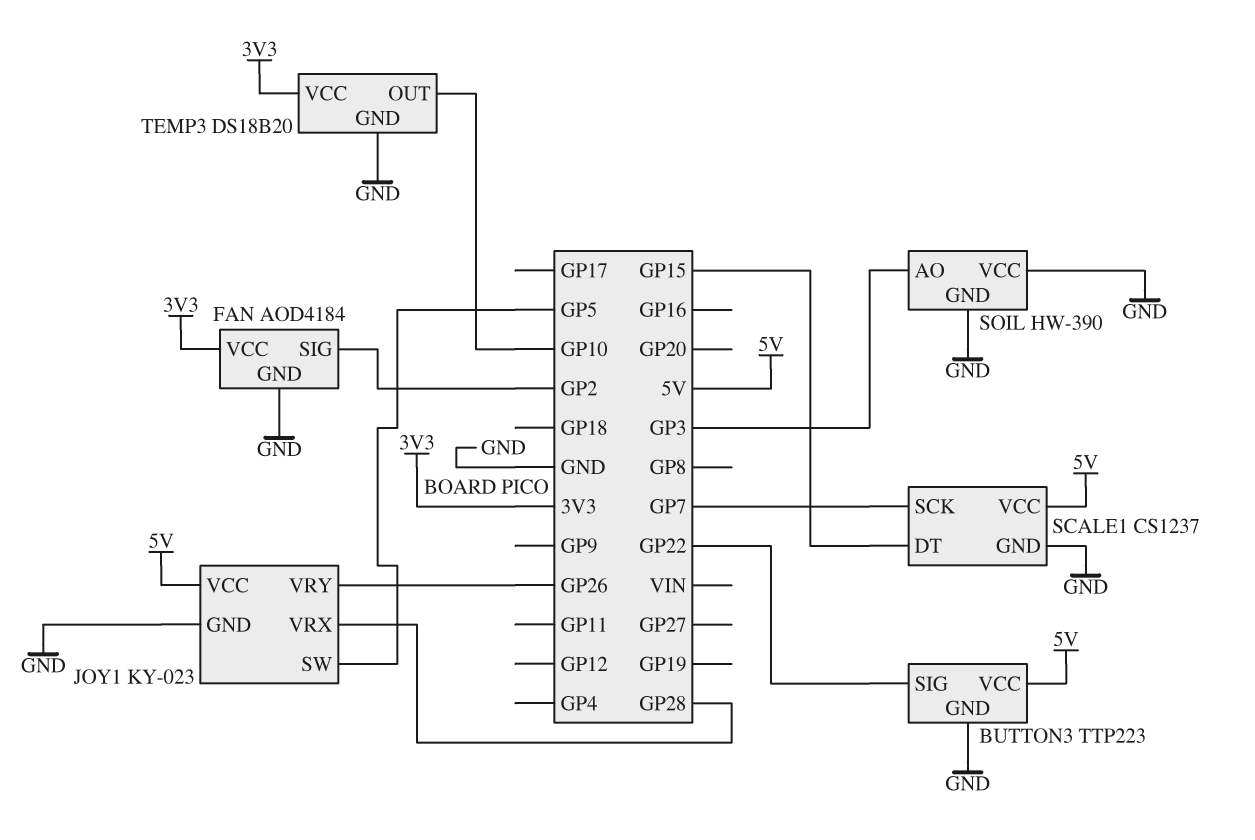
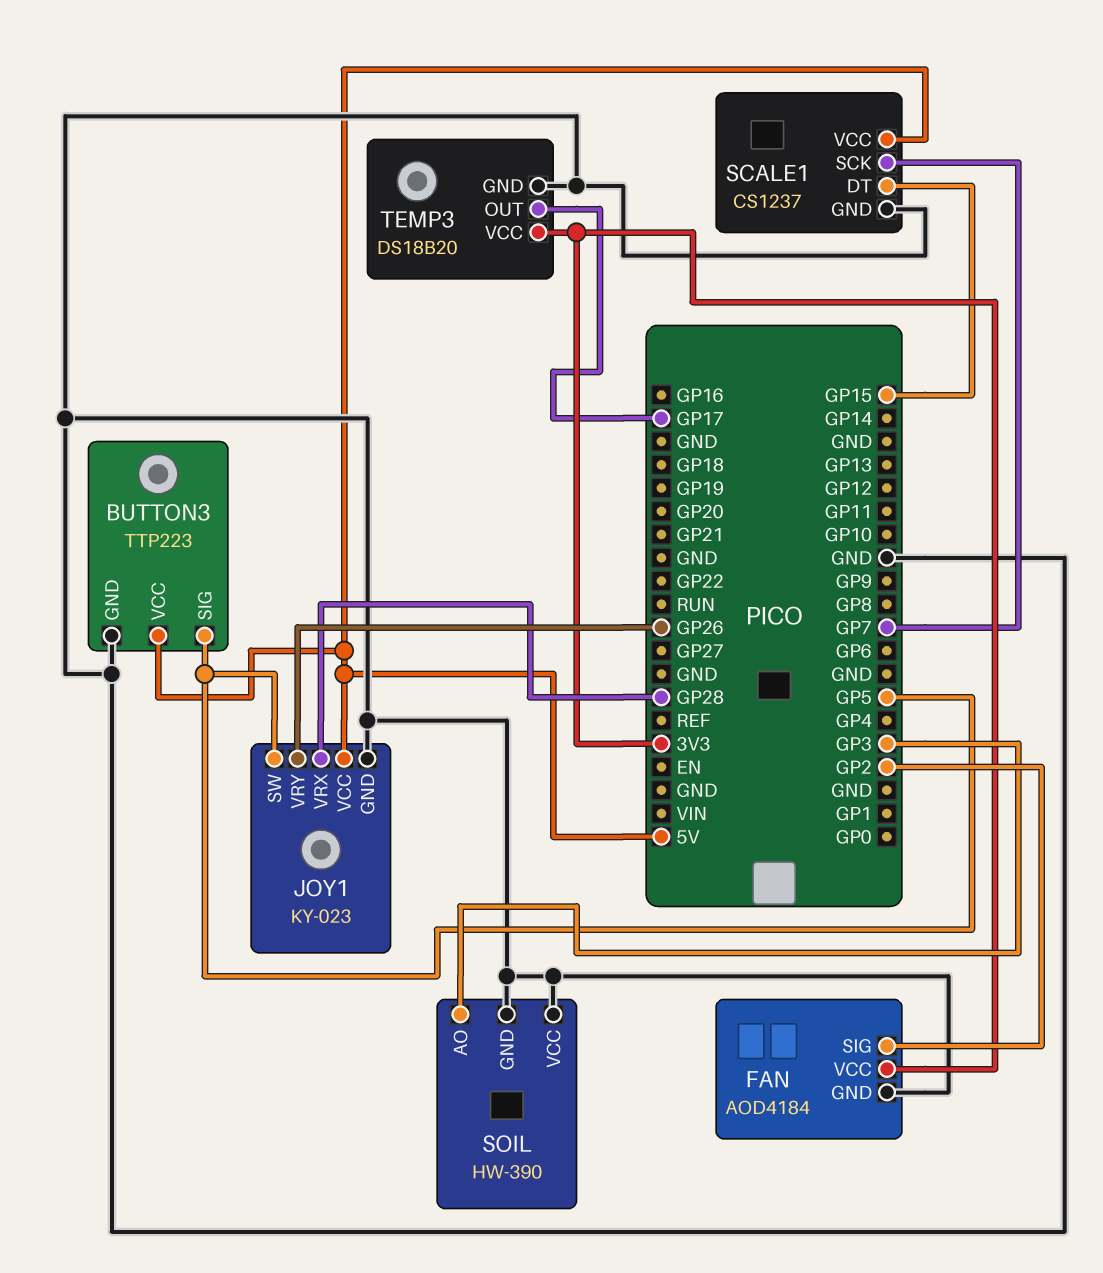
BUTTON3 pin SIG: GP22 -> GP5
TEMP3 pin OUT: GP10 -> GP17

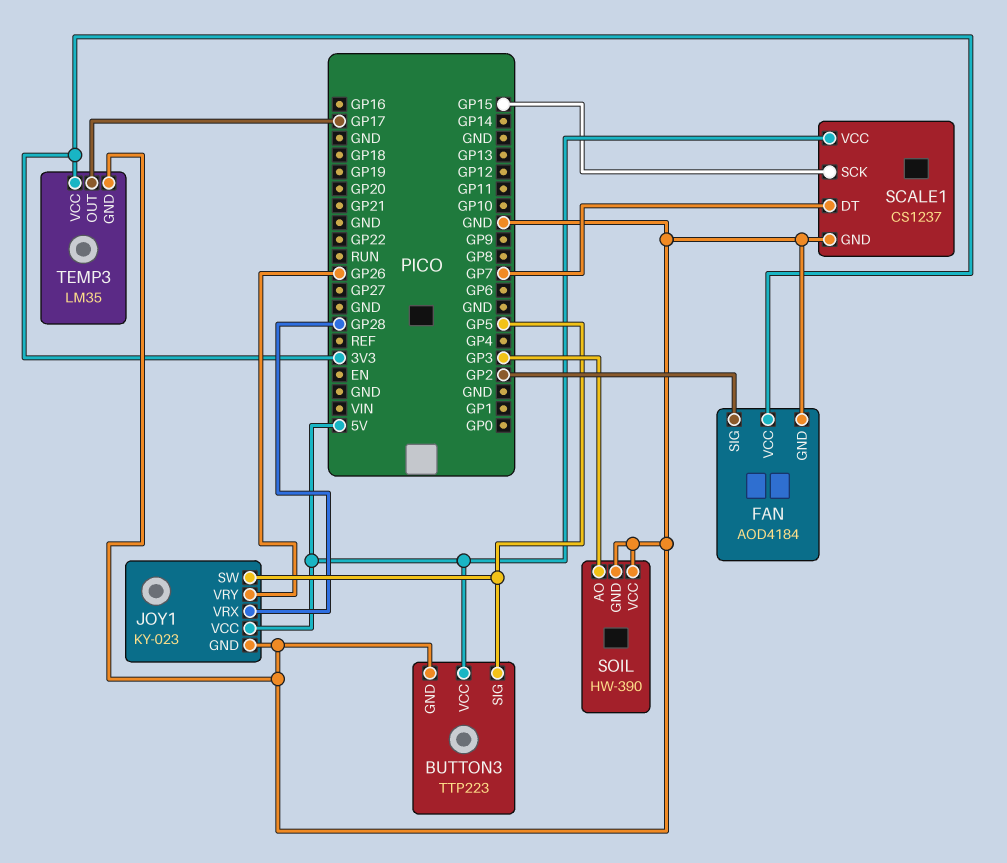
SCALE1 pin DT: GP15 -> GP7
SCALE1 pin SCK: GP7 -> GP15
TEMP3: DS18B20 -> LM35

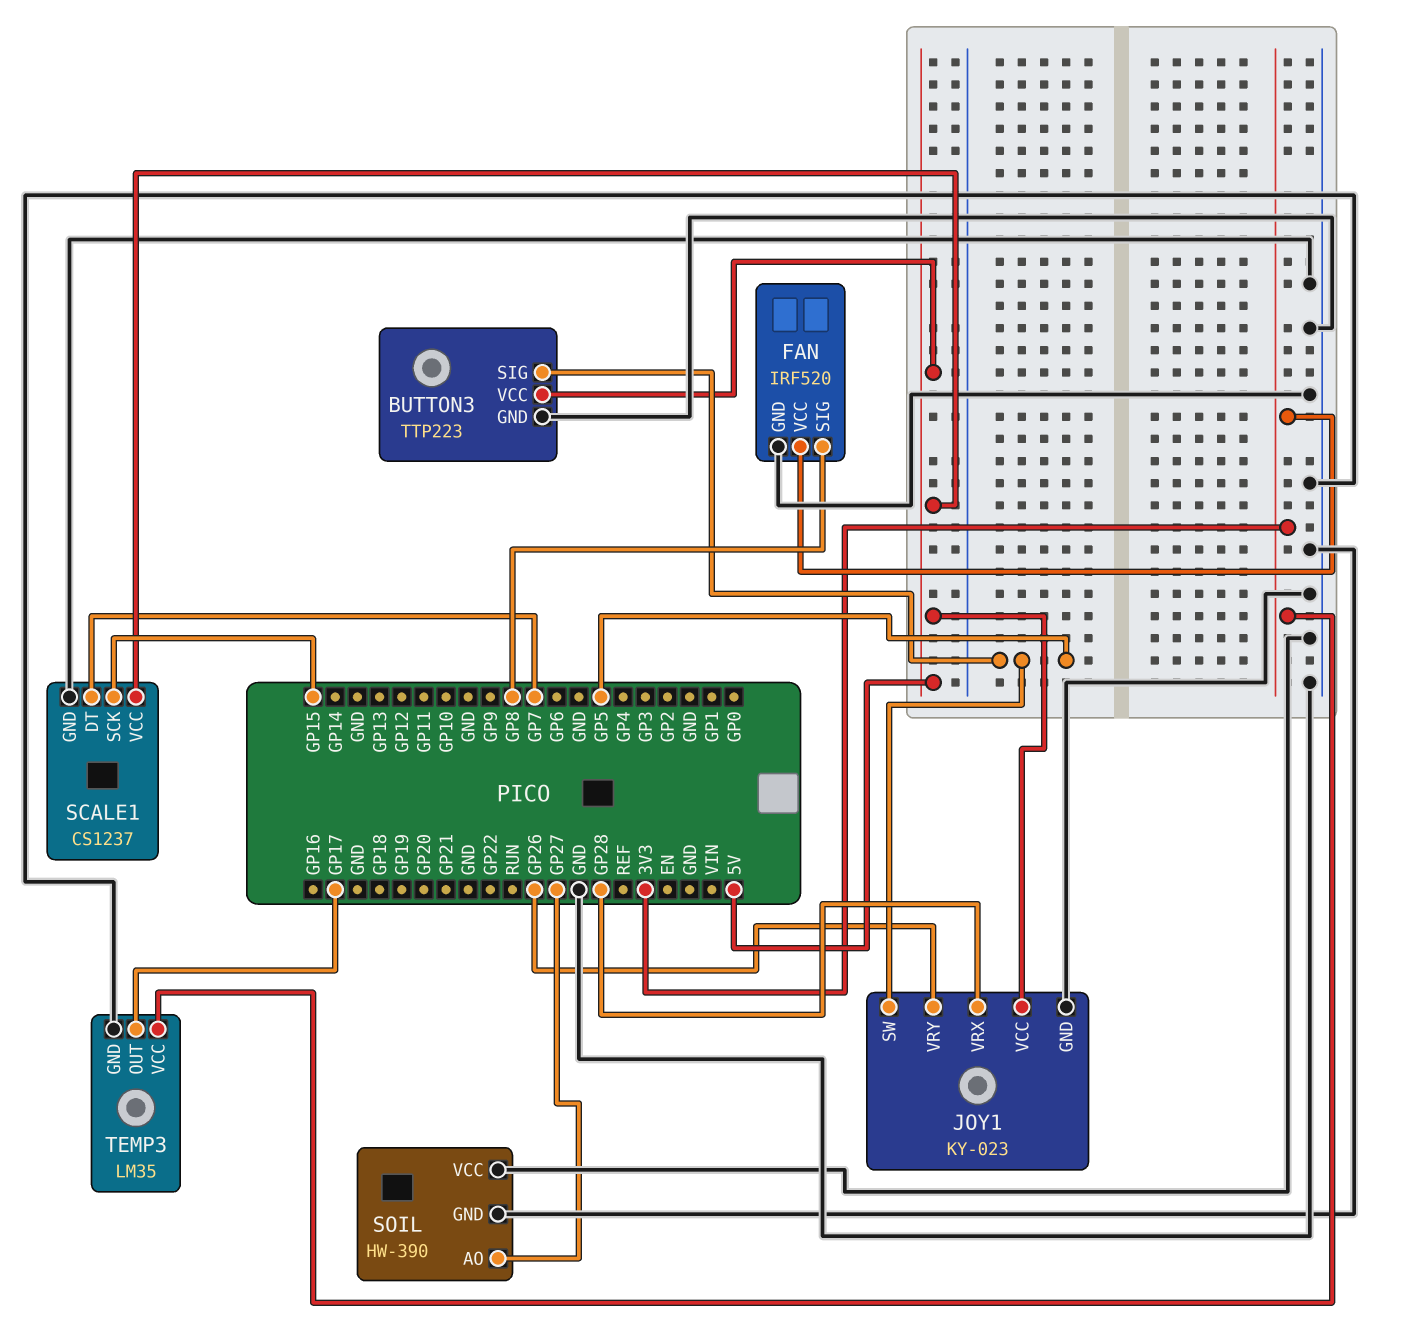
FAN: AOD4184 -> IRF520
FAN pin SIG: GP2 -> GP8
SOIL pin AO: GP3 -> GP27

